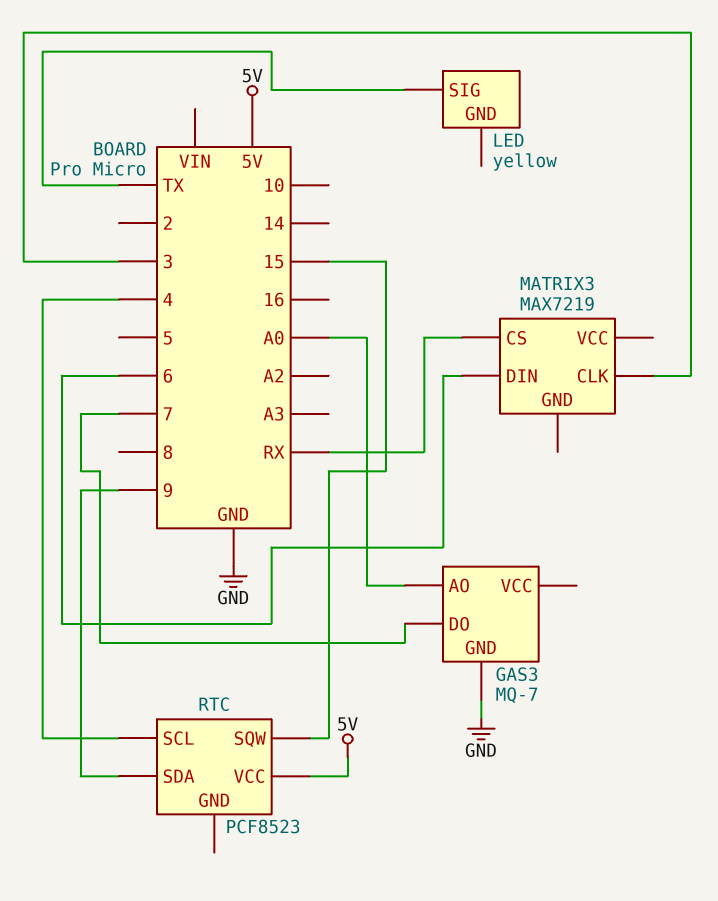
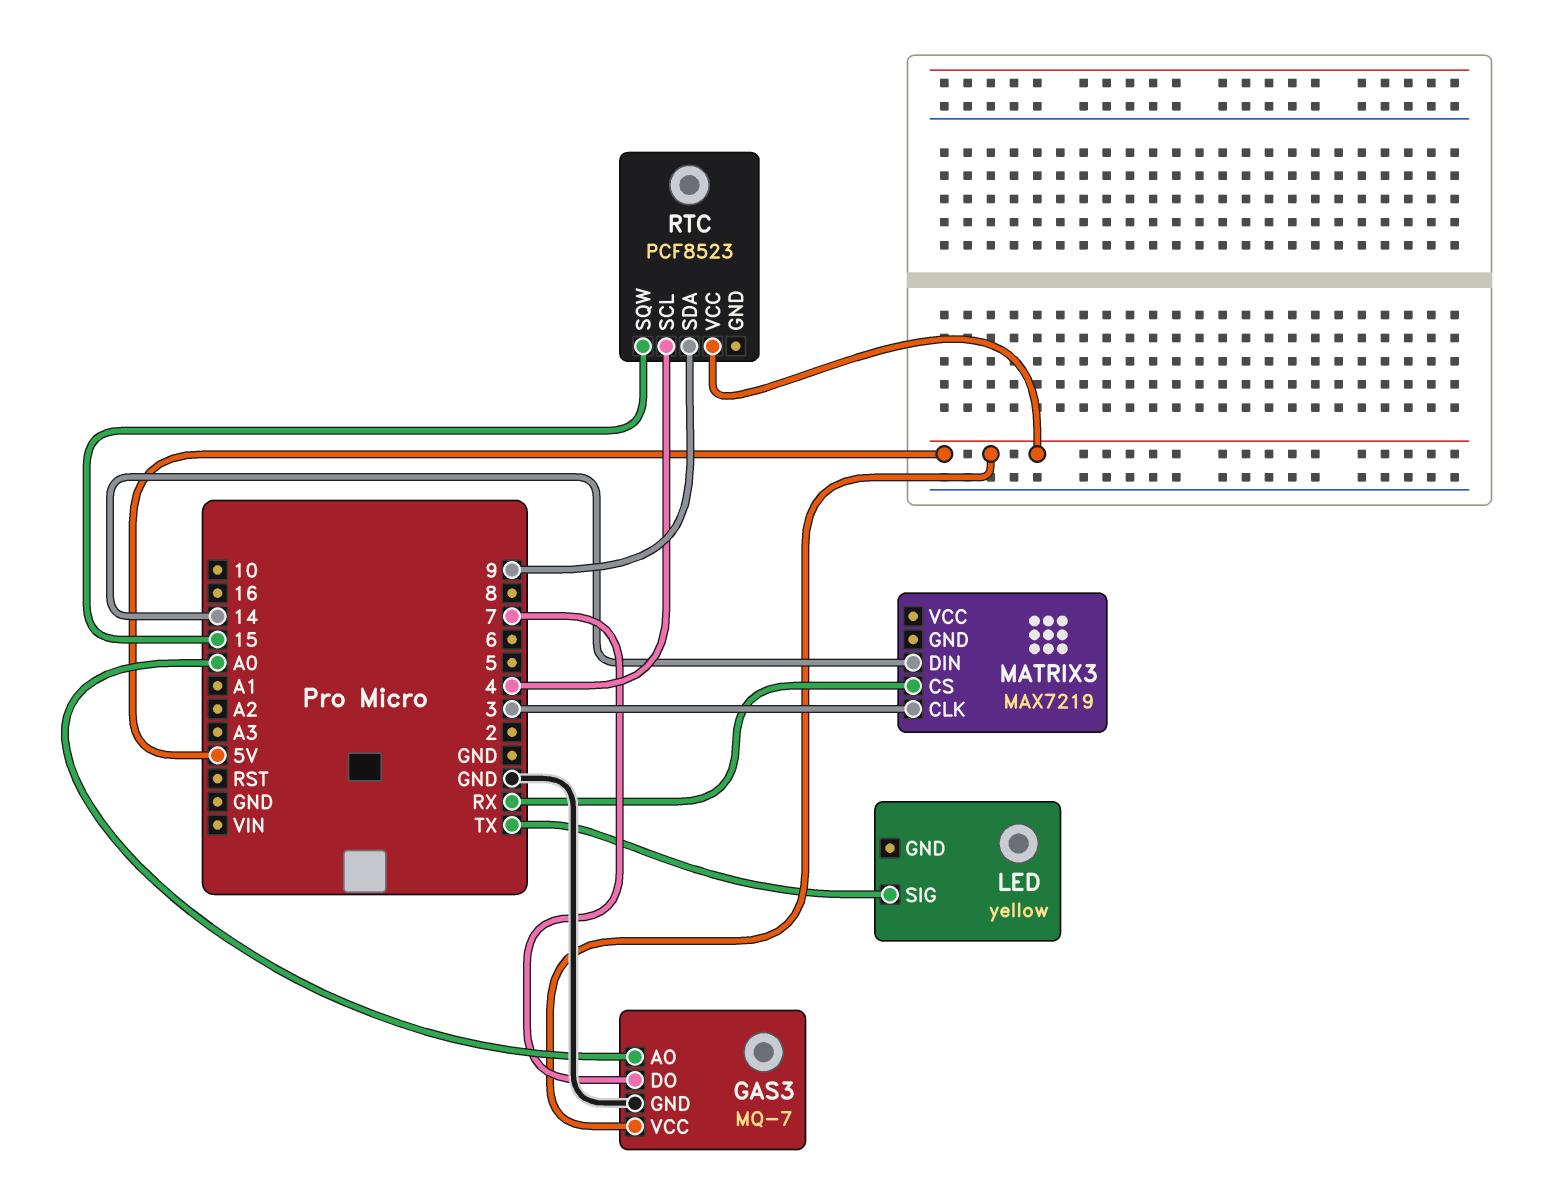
GAS3 pin VCC: none -> 5V
MATRIX3 pin DIN: 6 -> 14

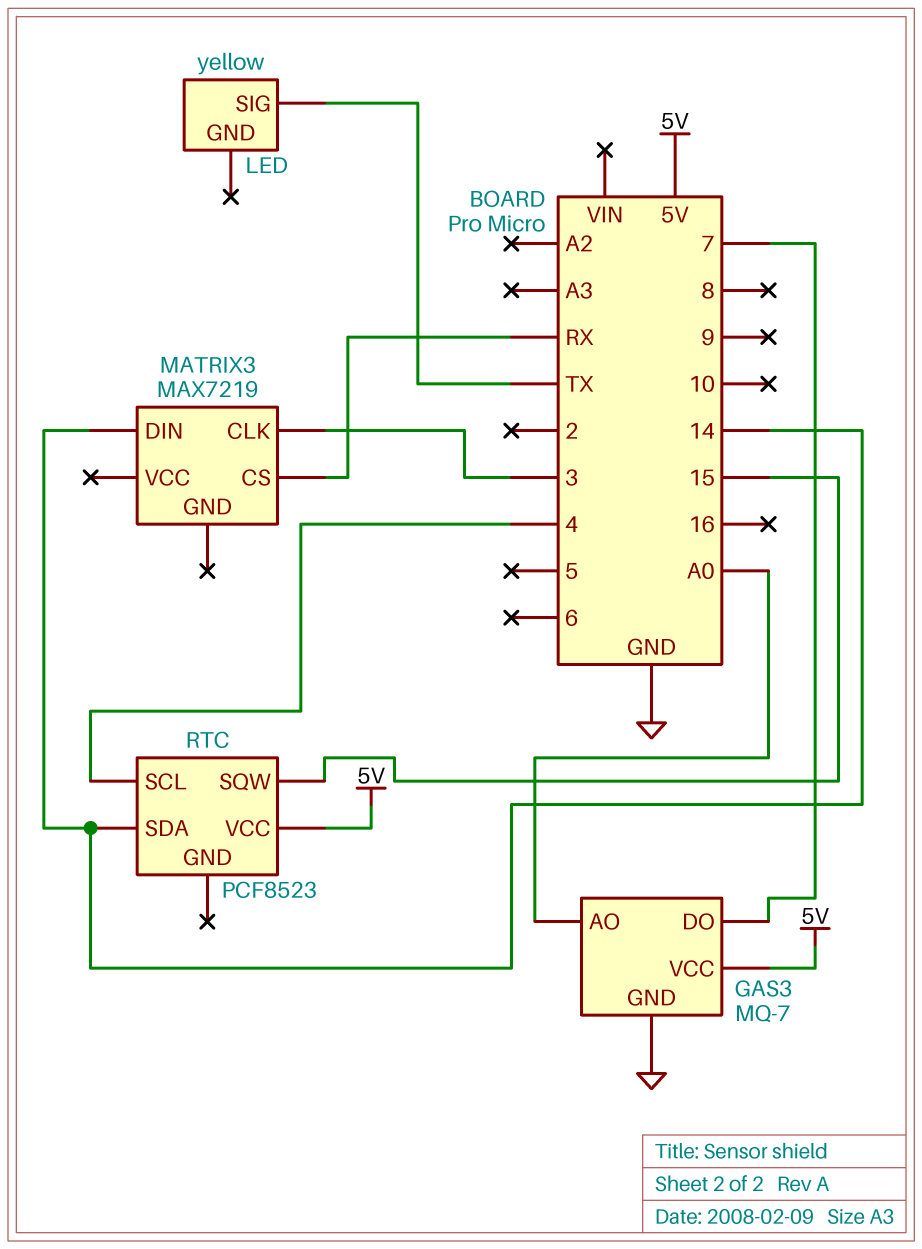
RTC pin SDA: 9 -> 14

